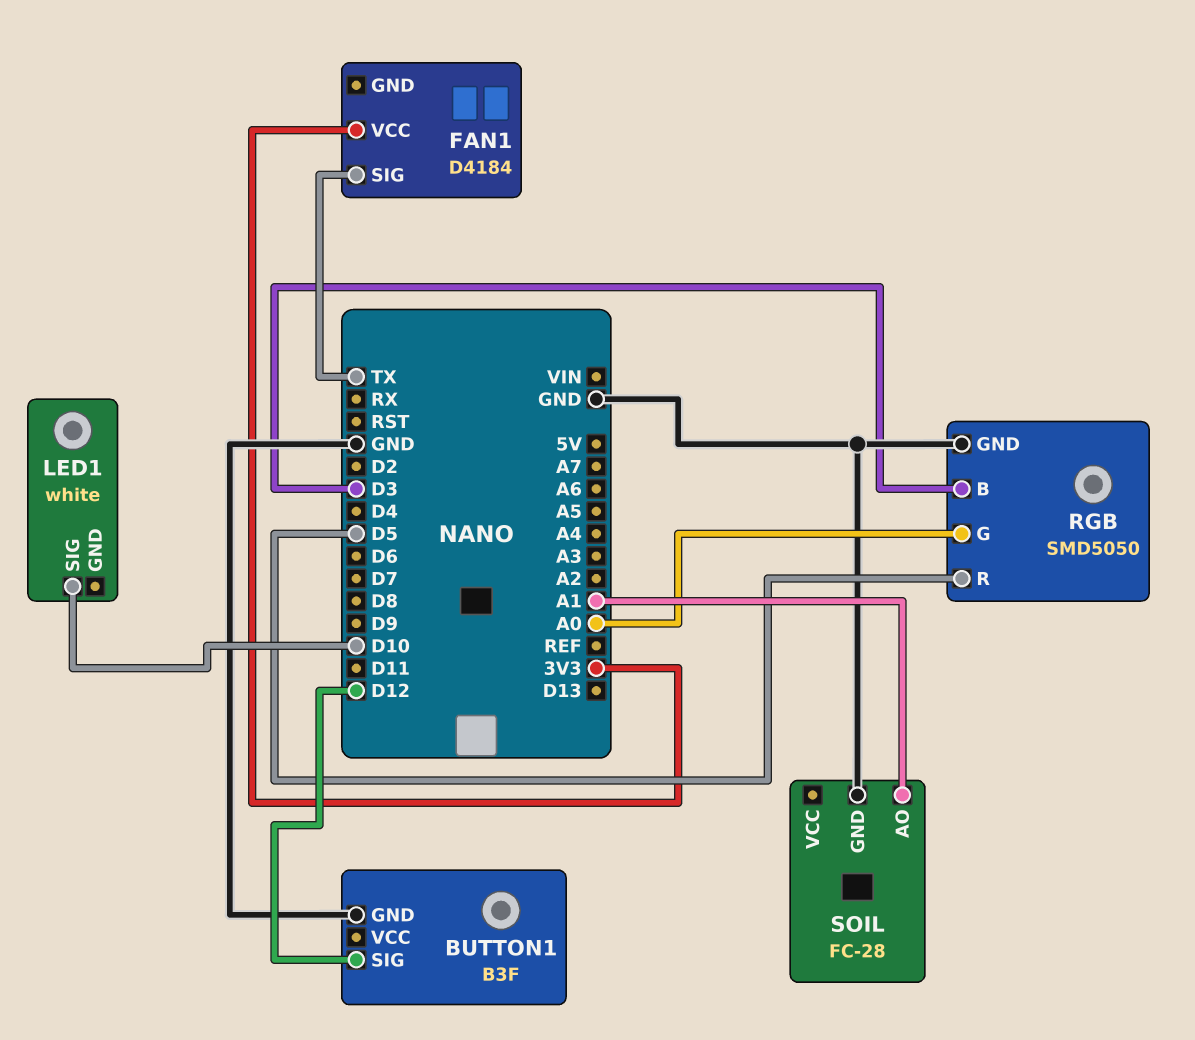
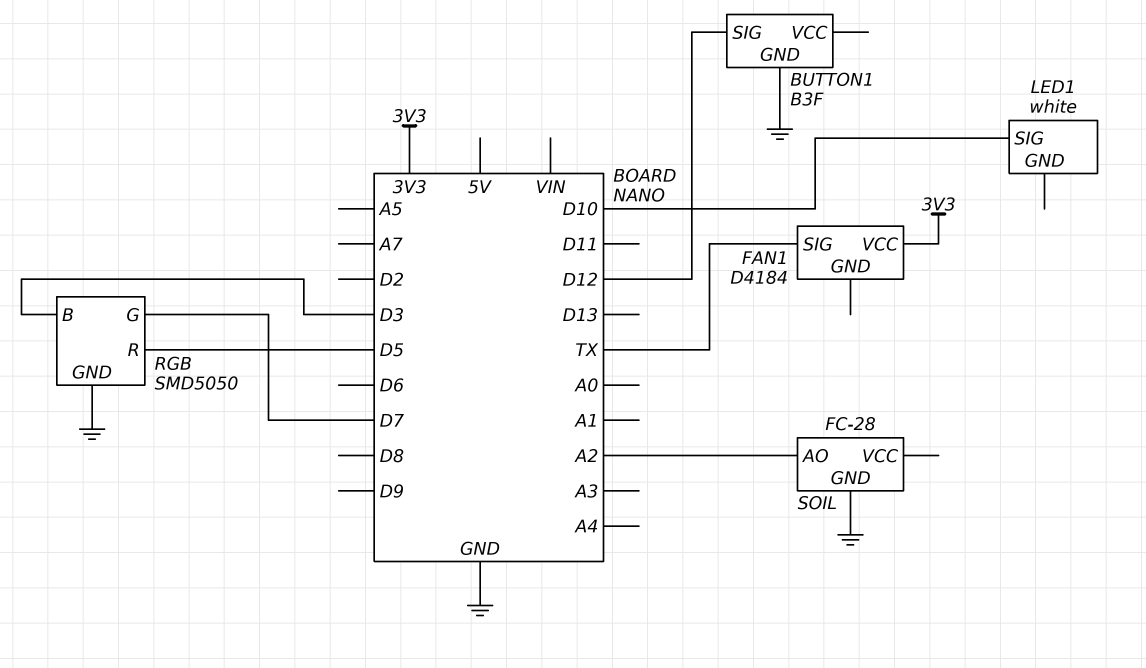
RGB pin G: A0 -> D7
SOIL pin AO: A1 -> A2

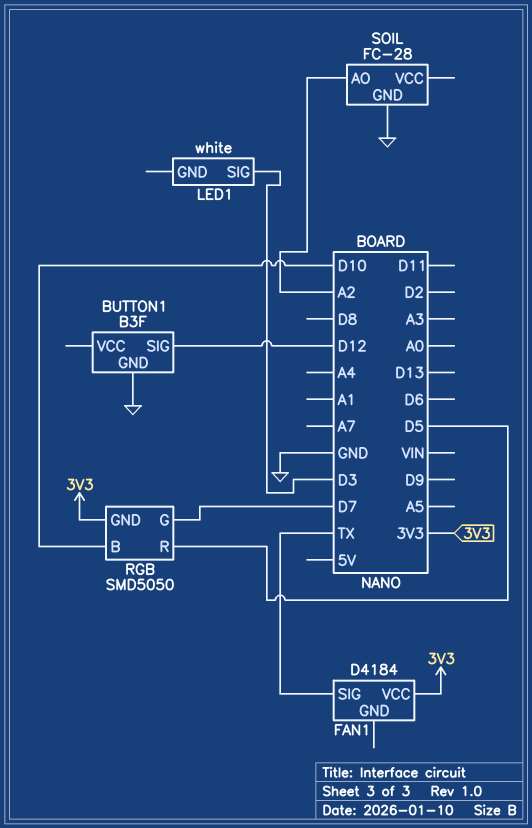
LED1 pin SIG: D10 -> D3
RGB pin B: D3 -> D10
RGB pin GND: GND -> 3V3

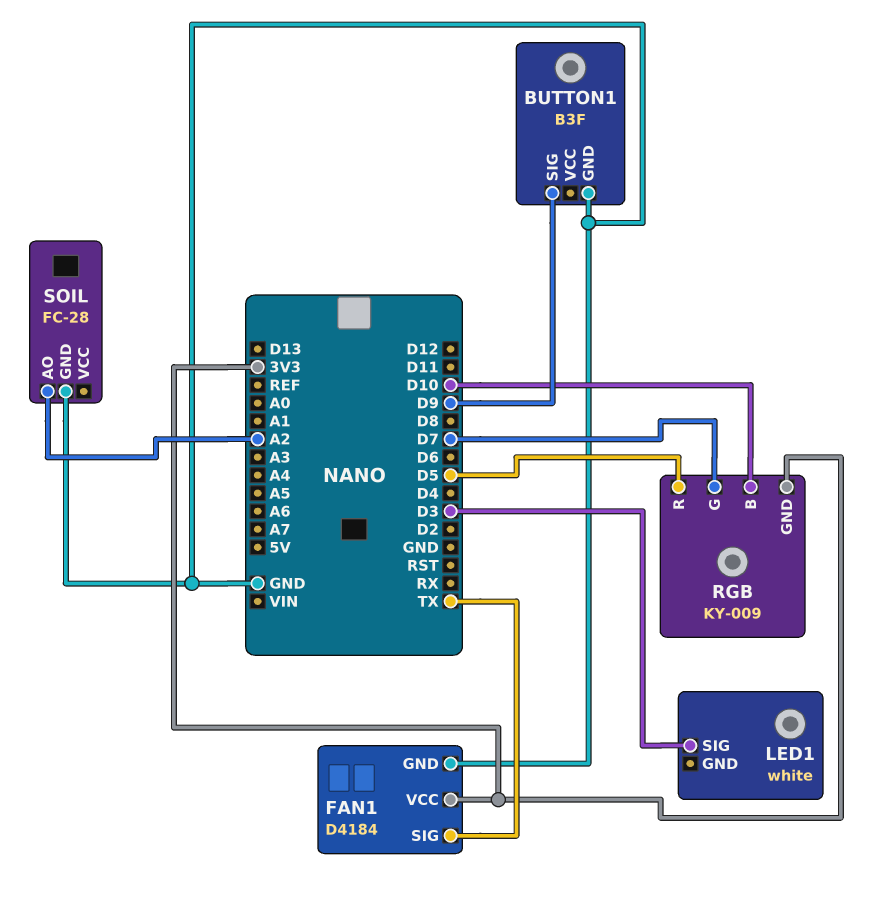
BUTTON1 pin SIG: D12 -> D9
FAN1 pin GND: none -> GND
RGB: SMD5050 -> KY-009

